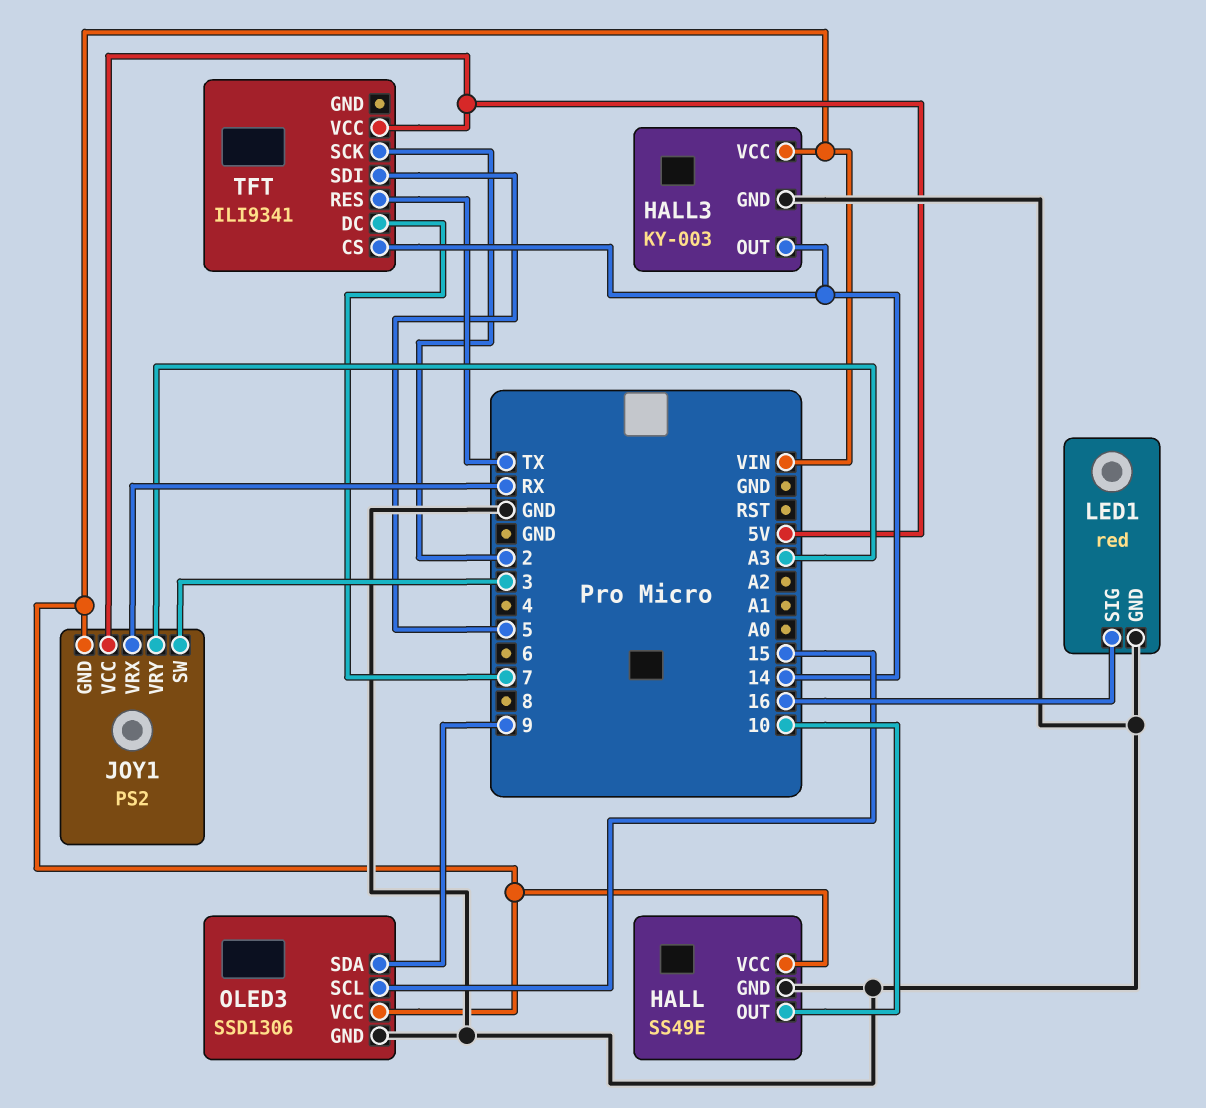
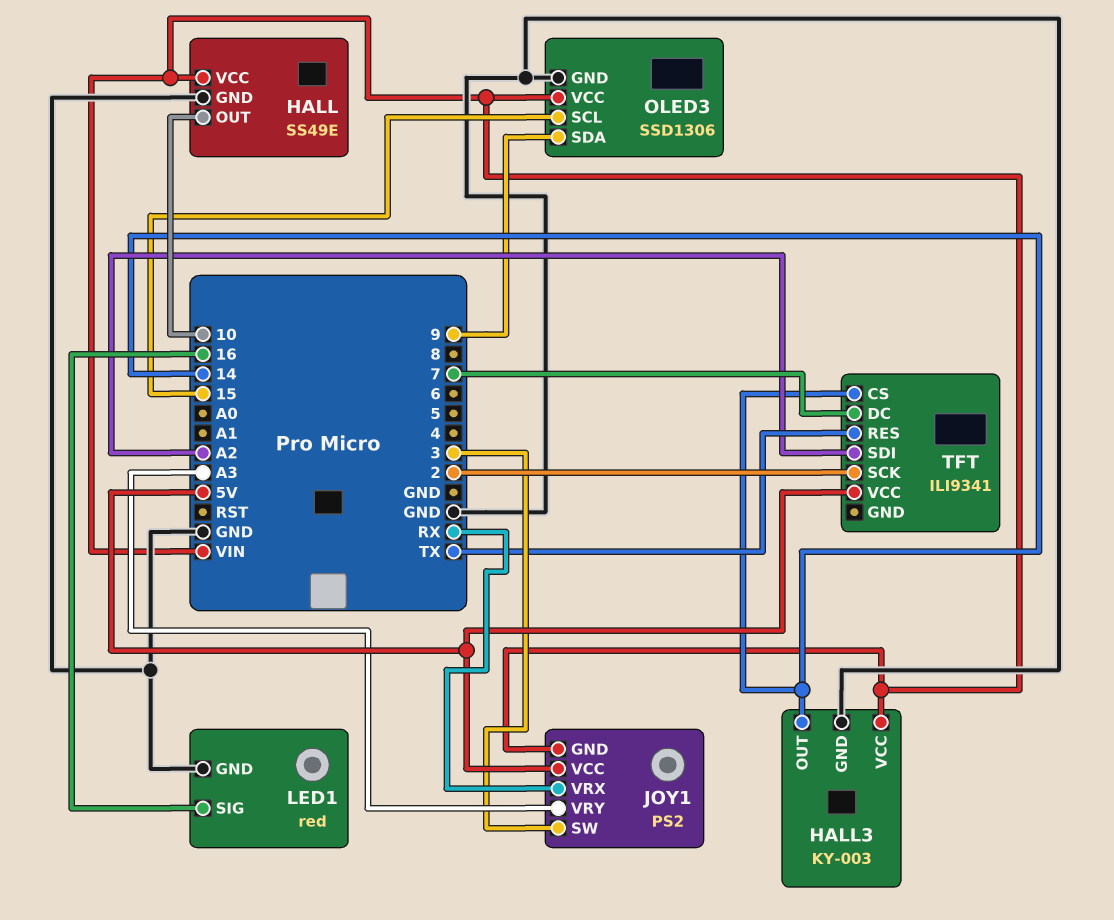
TFT pin SDI: 5 -> A2

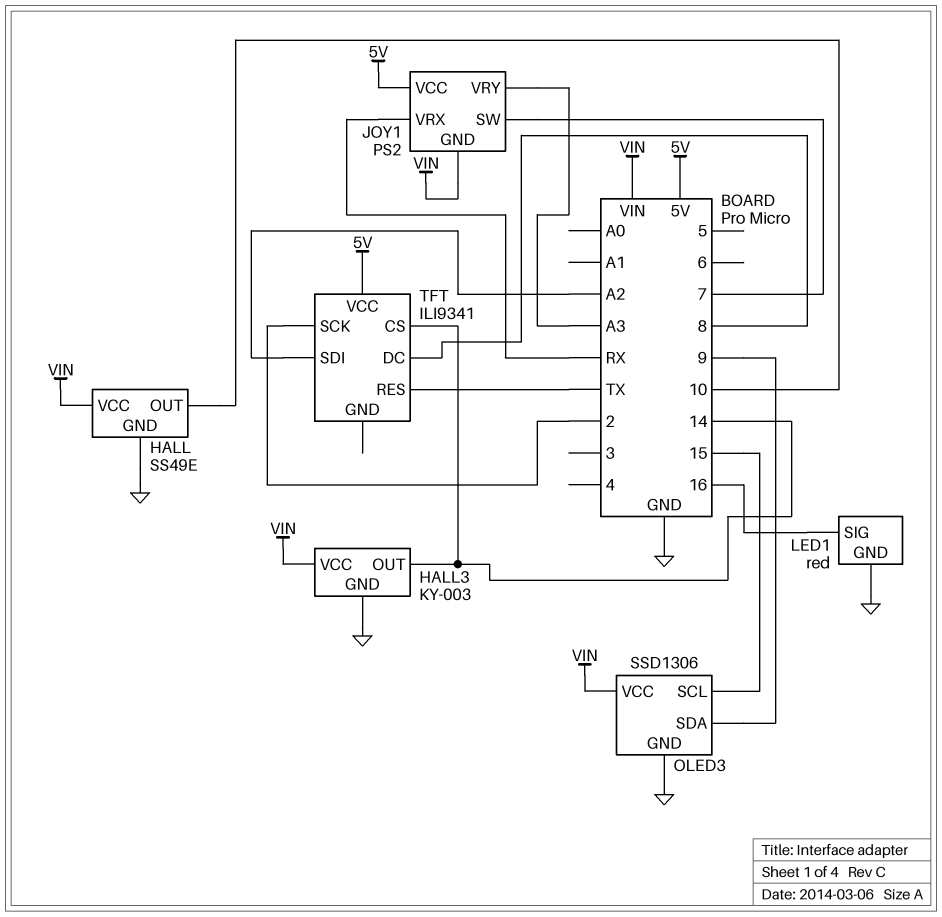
JOY1 pin SW: 3 -> 7
TFT pin DC: 7 -> 8

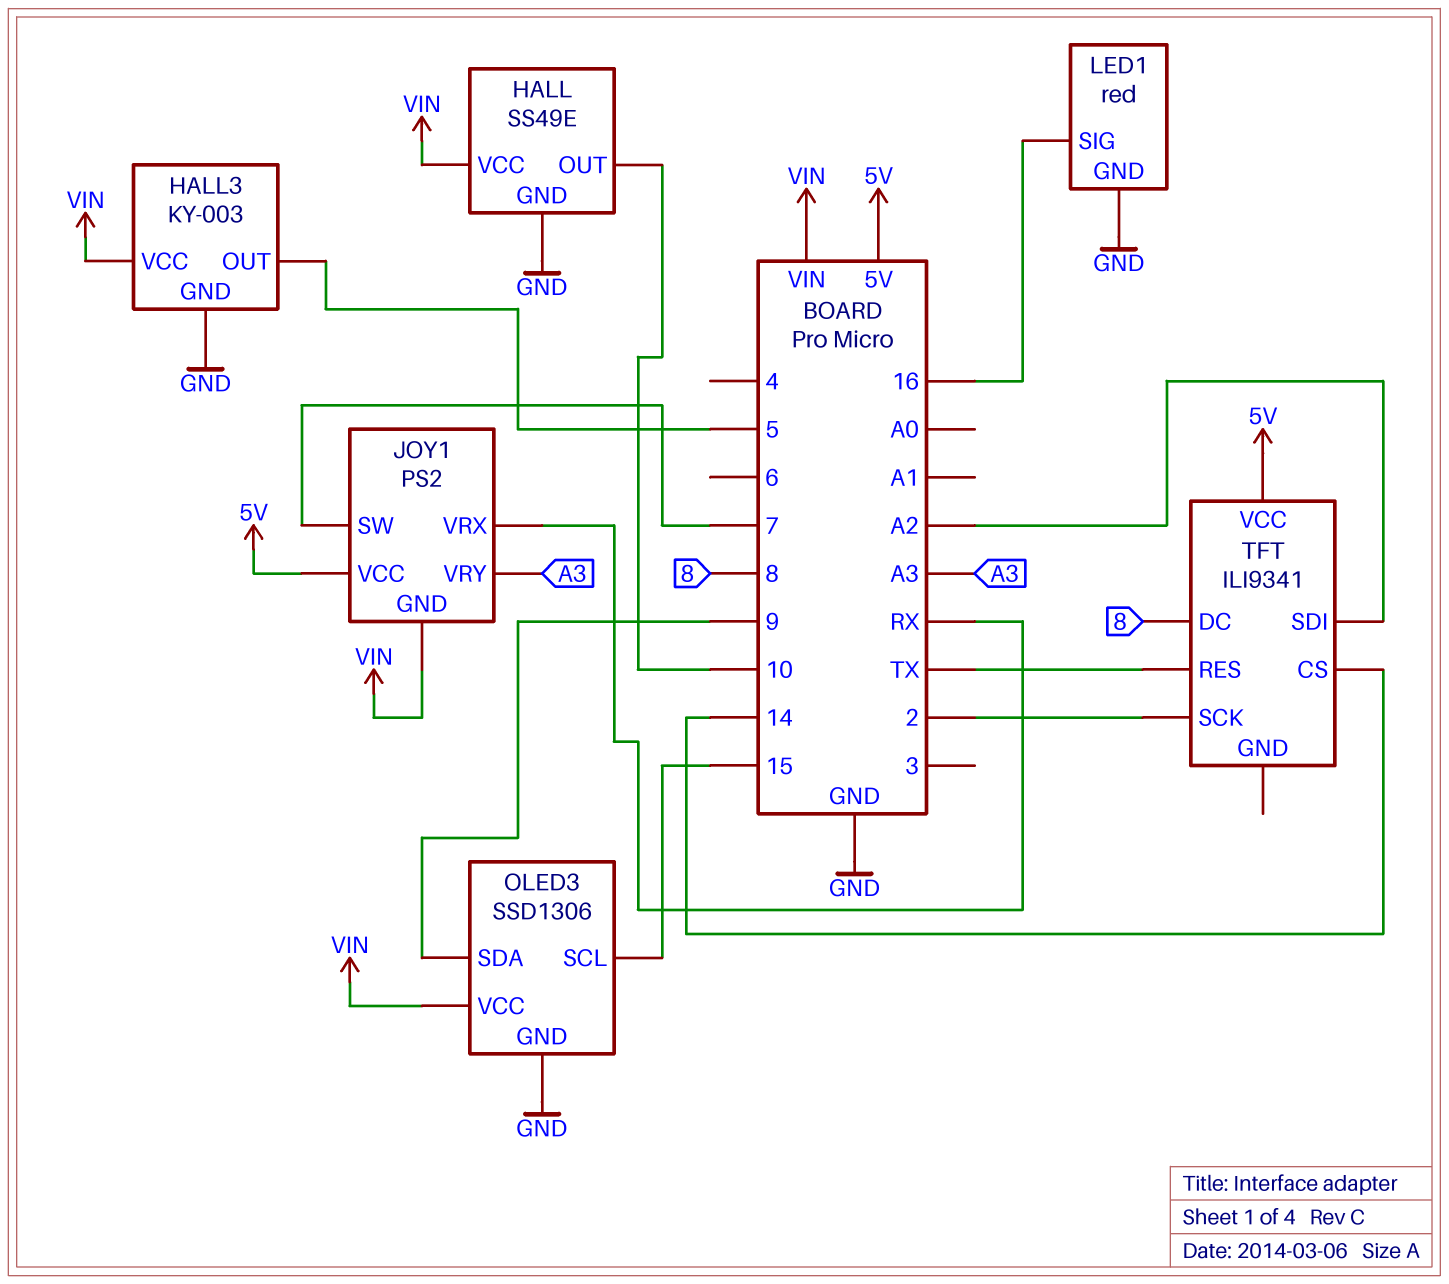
HALL3 pin OUT: 14 -> 5

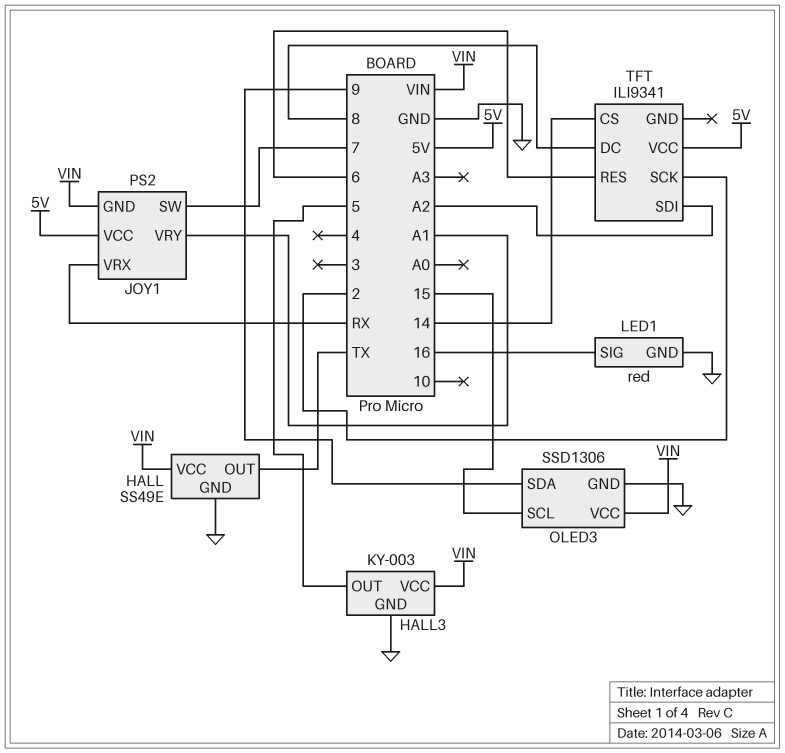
HALL pin OUT: 10 -> TX
JOY1 pin VRY: A3 -> A1
TFT pin RES: TX -> 6

